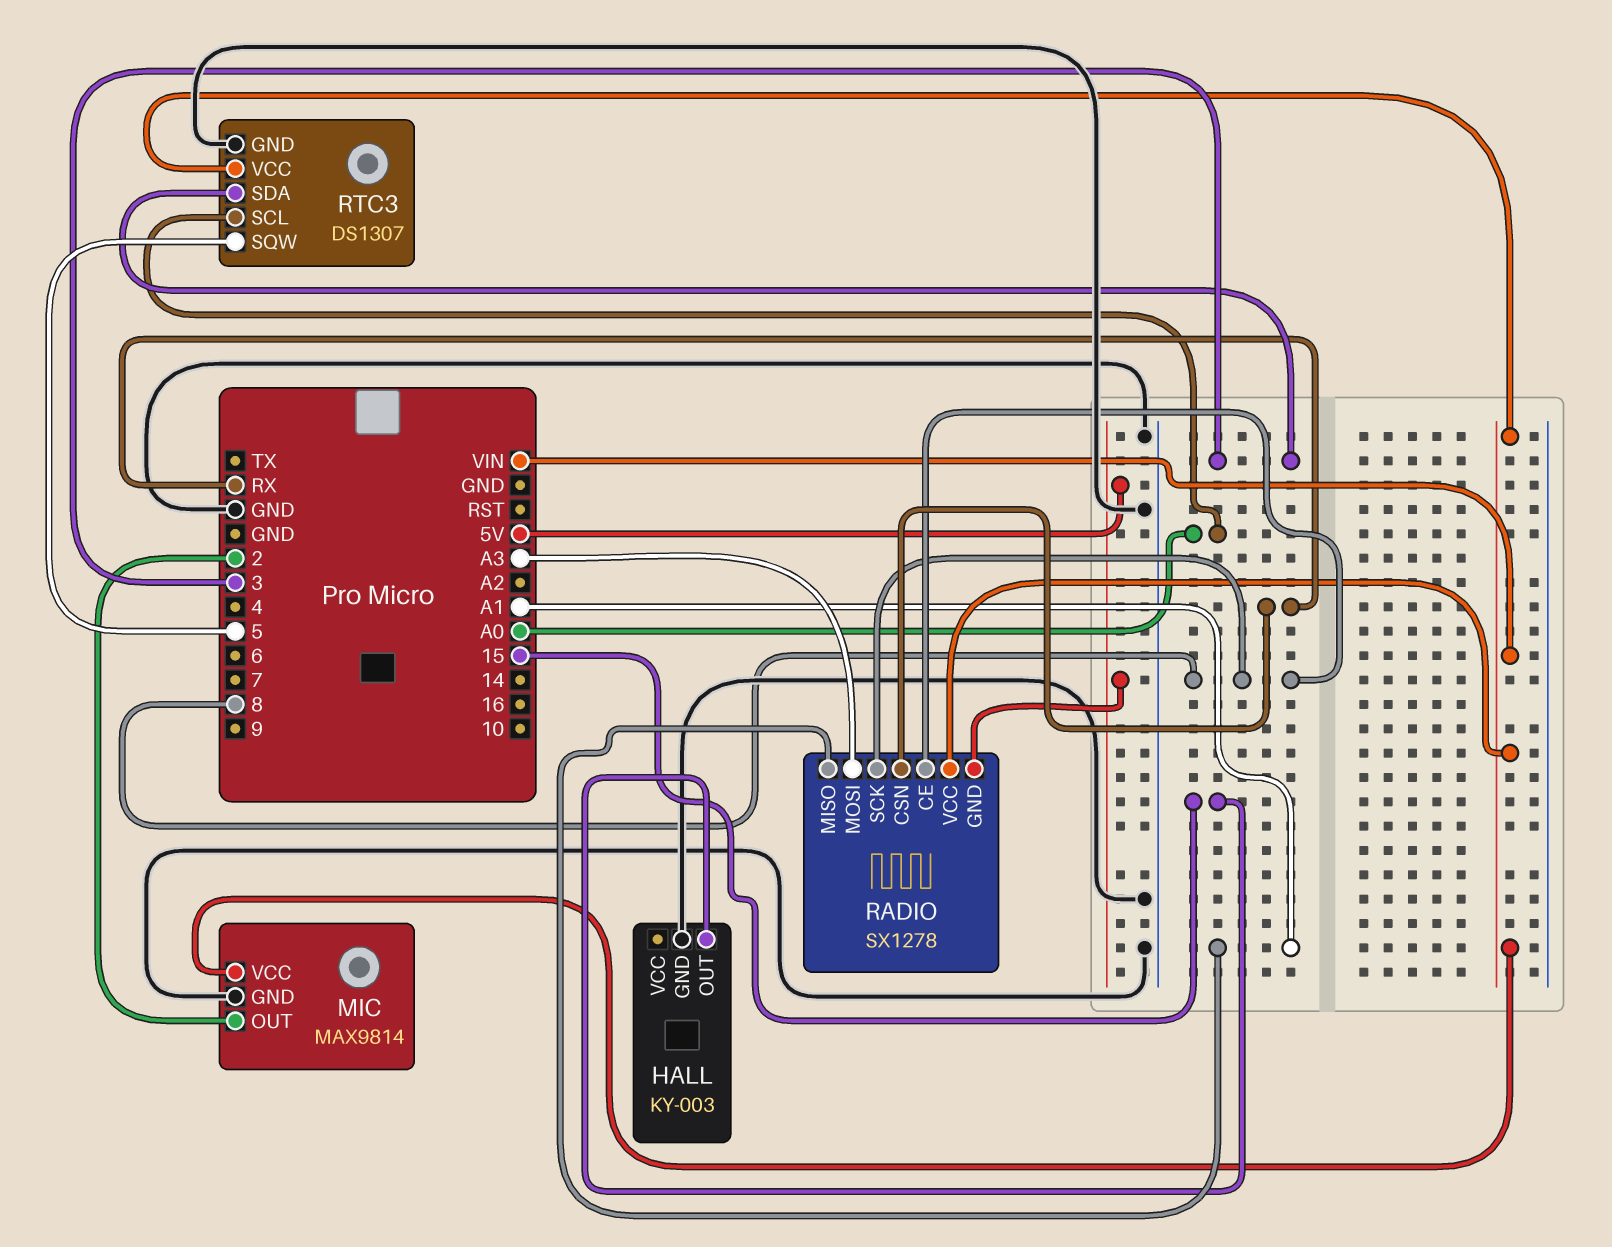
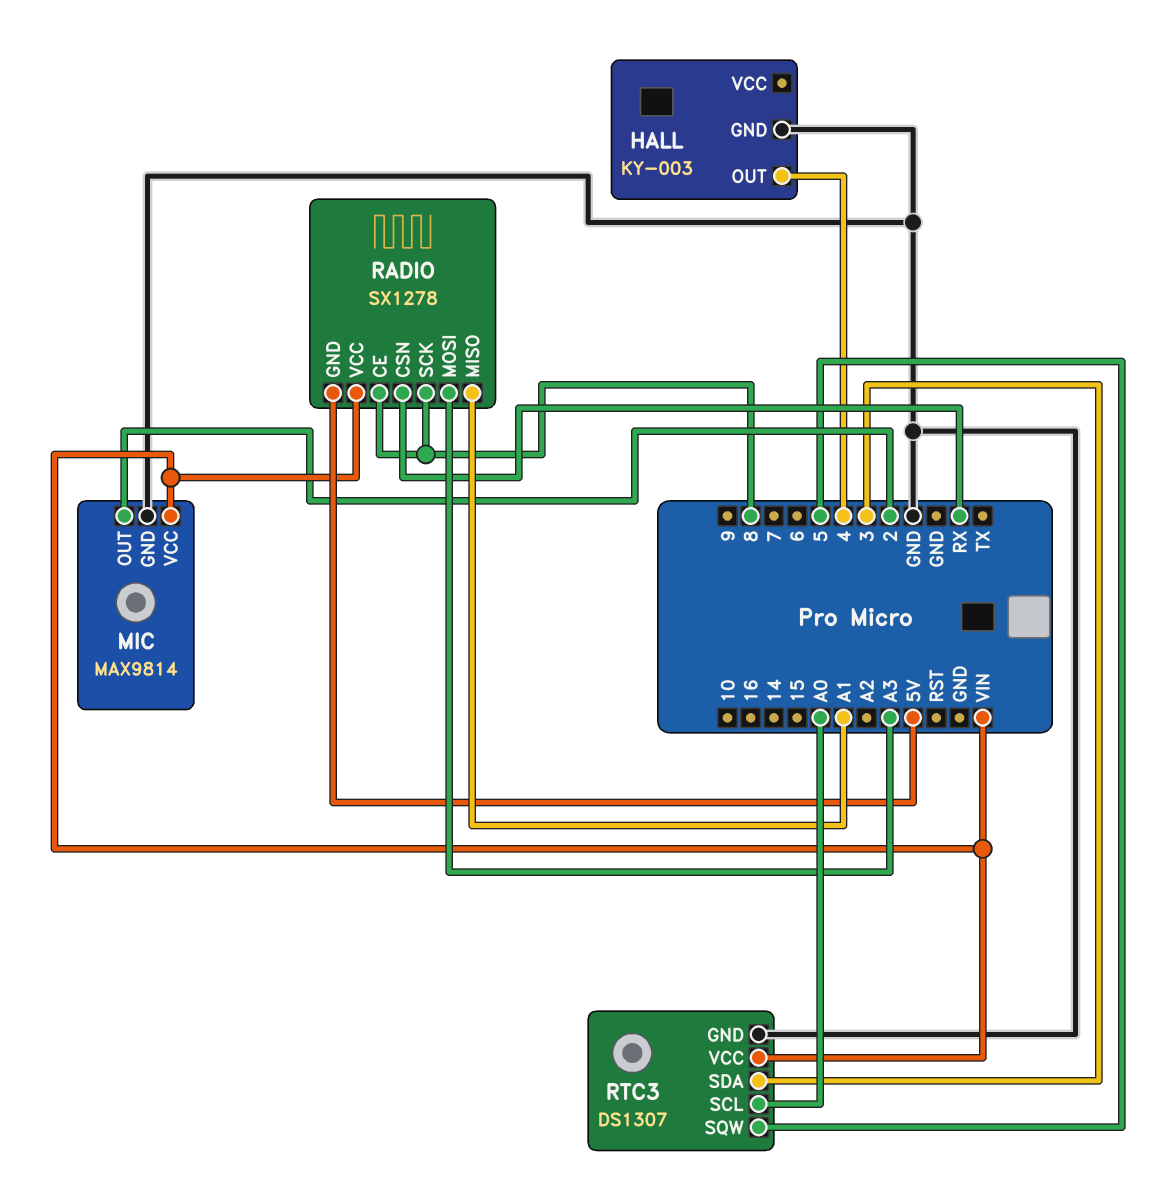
HALL pin OUT: 15 -> 4

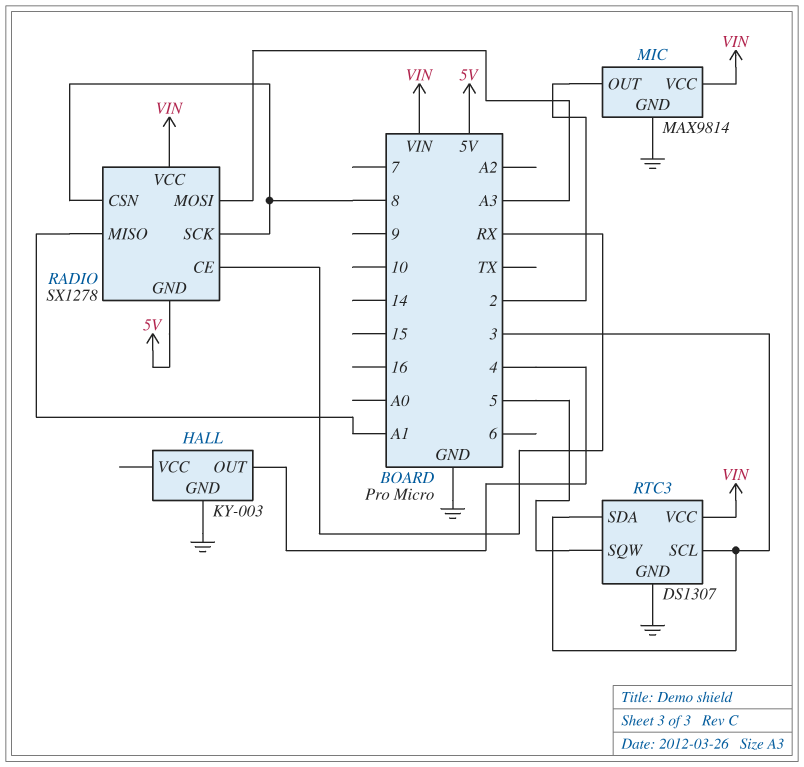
RADIO pin CE: 8 -> RX
RADIO pin CSN: RX -> 8
RTC3 pin SCL: A0 -> 3

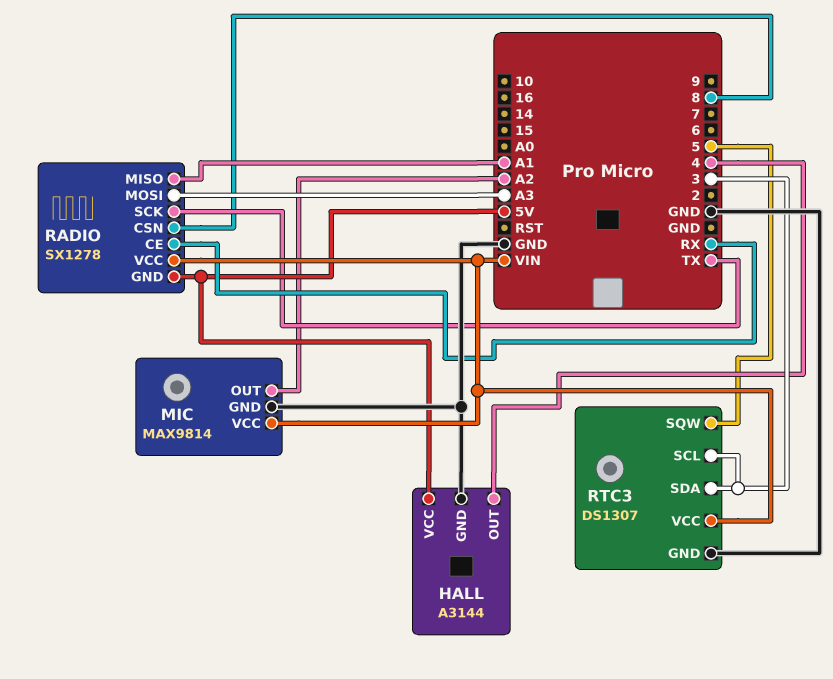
HALL: KY-003 -> A3144
HALL pin VCC: none -> 5V
MIC pin OUT: 2 -> A2
RADIO pin SCK: 8 -> TX

